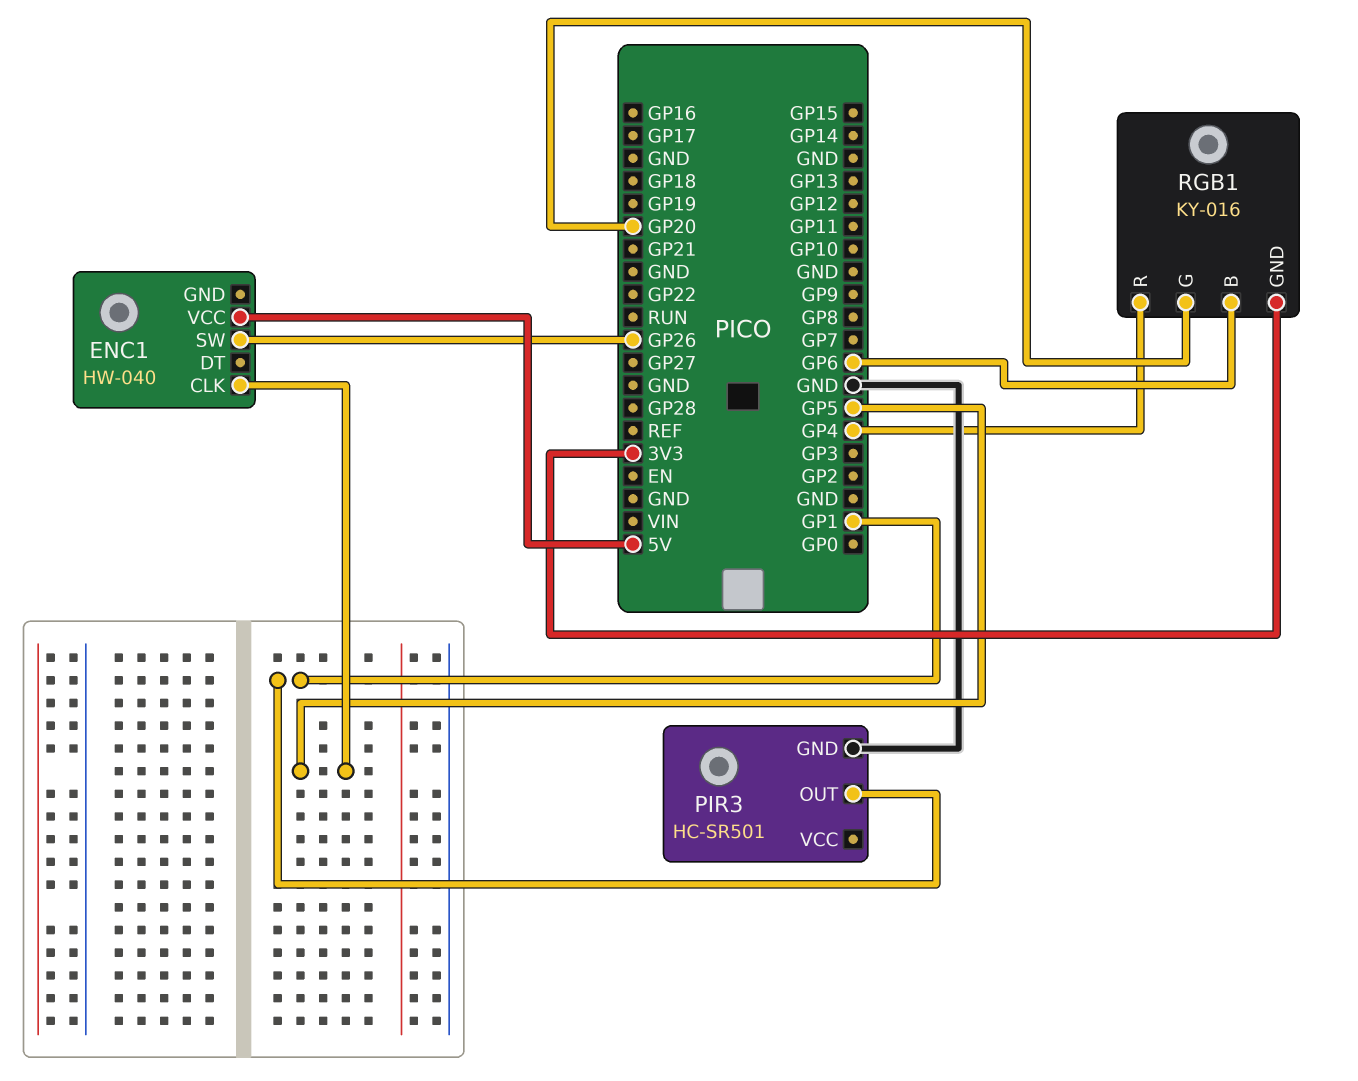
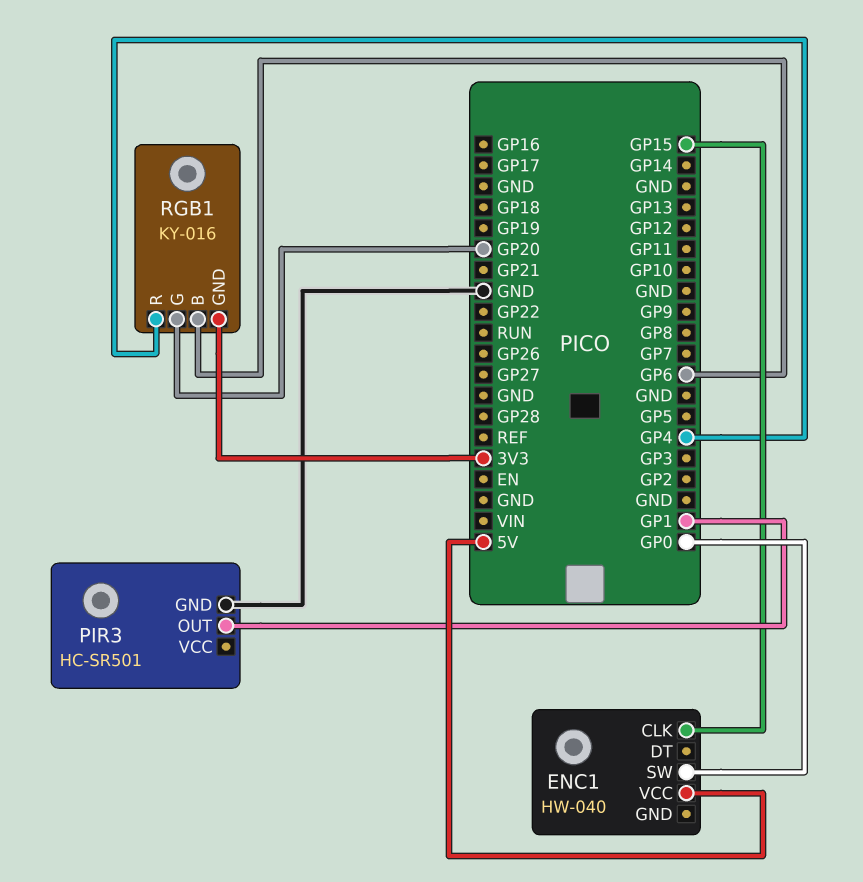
ENC1 pin CLK: GP5 -> GP15
ENC1 pin SW: GP26 -> GP0

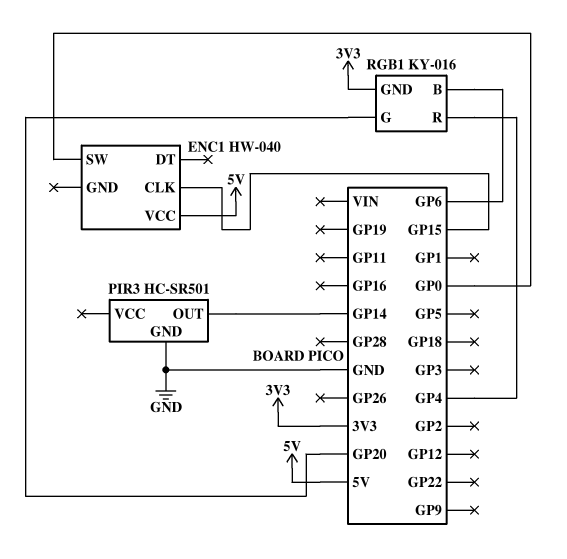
PIR3 pin OUT: GP1 -> GP14

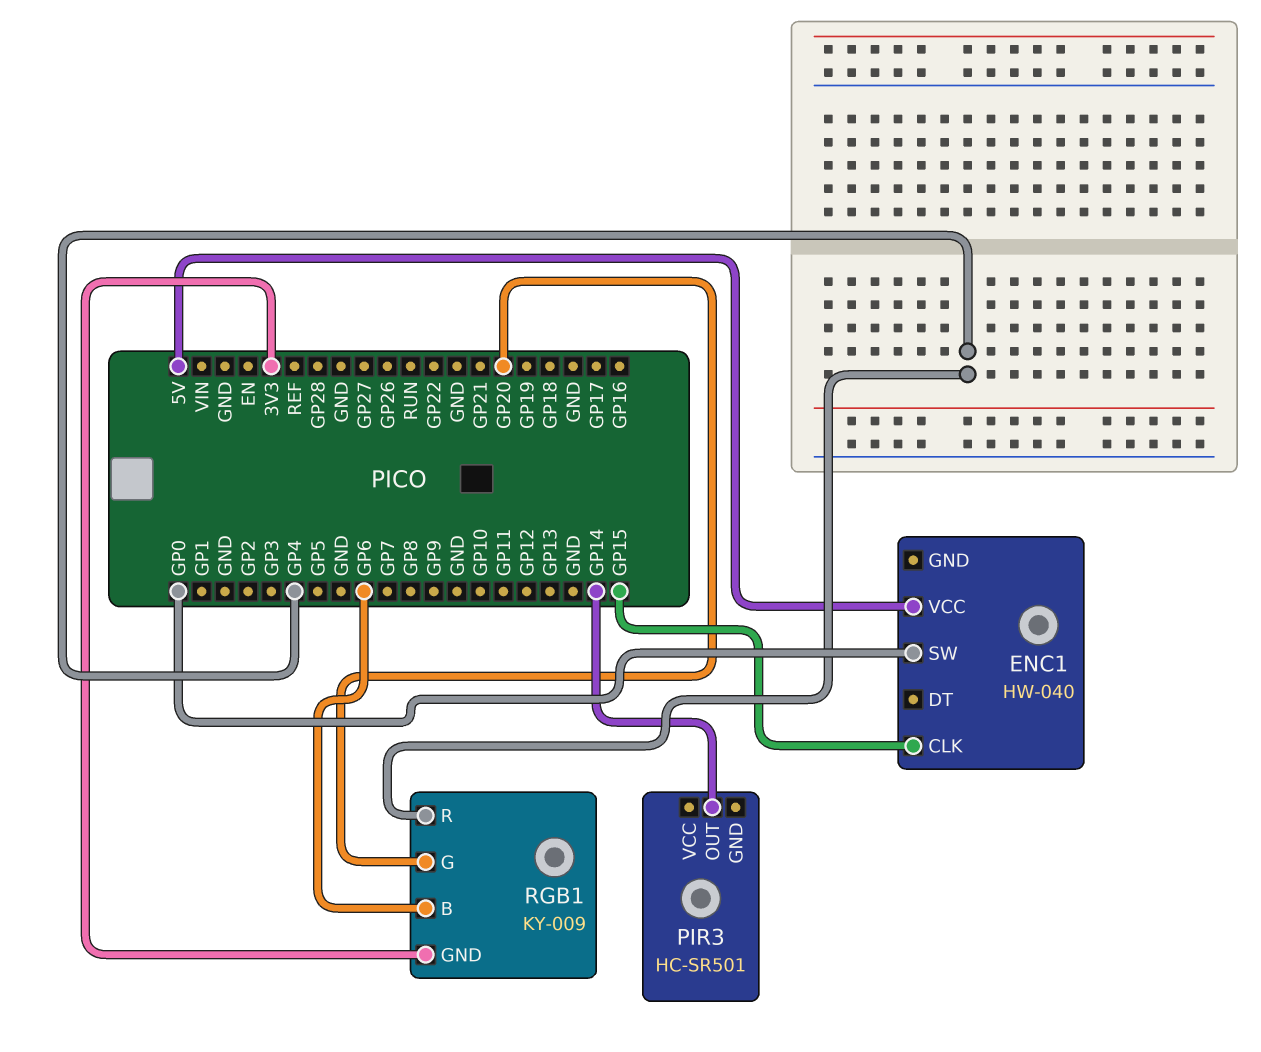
PIR3 pin GND: GND -> none
RGB1: KY-016 -> KY-009

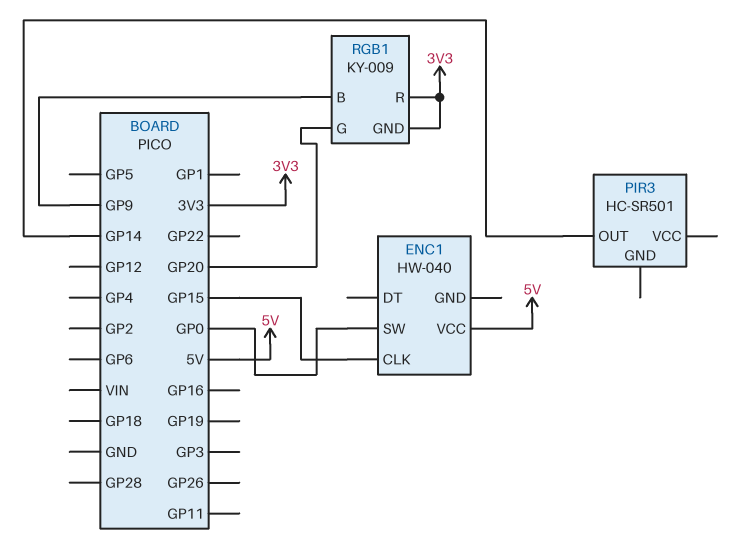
RGB1 pin B: GP6 -> GP9
RGB1 pin R: GP4 -> 3V3

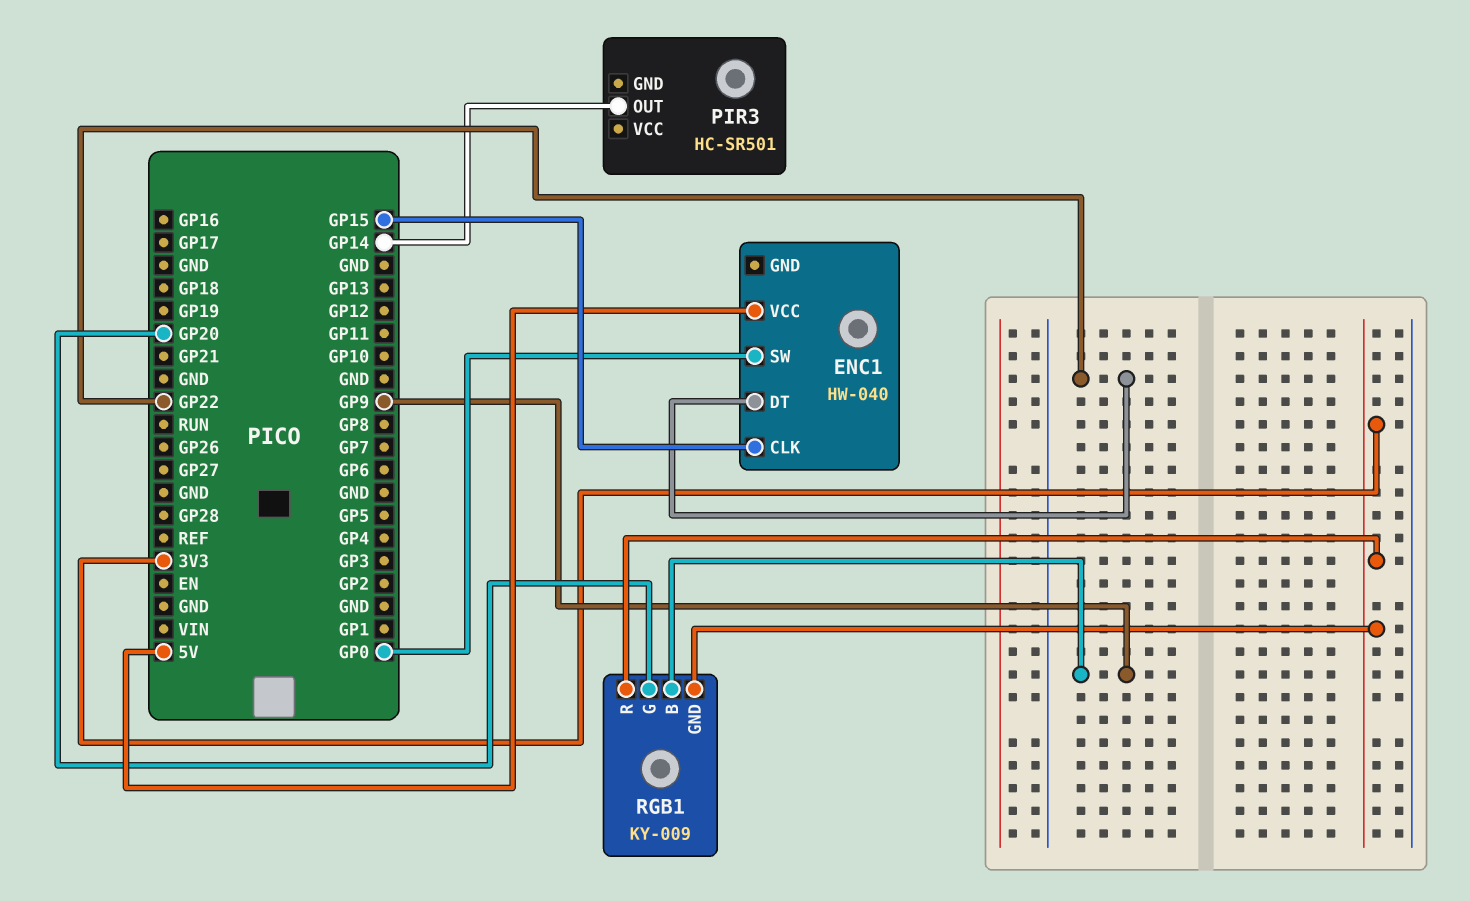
ENC1 pin DT: none -> GP22

